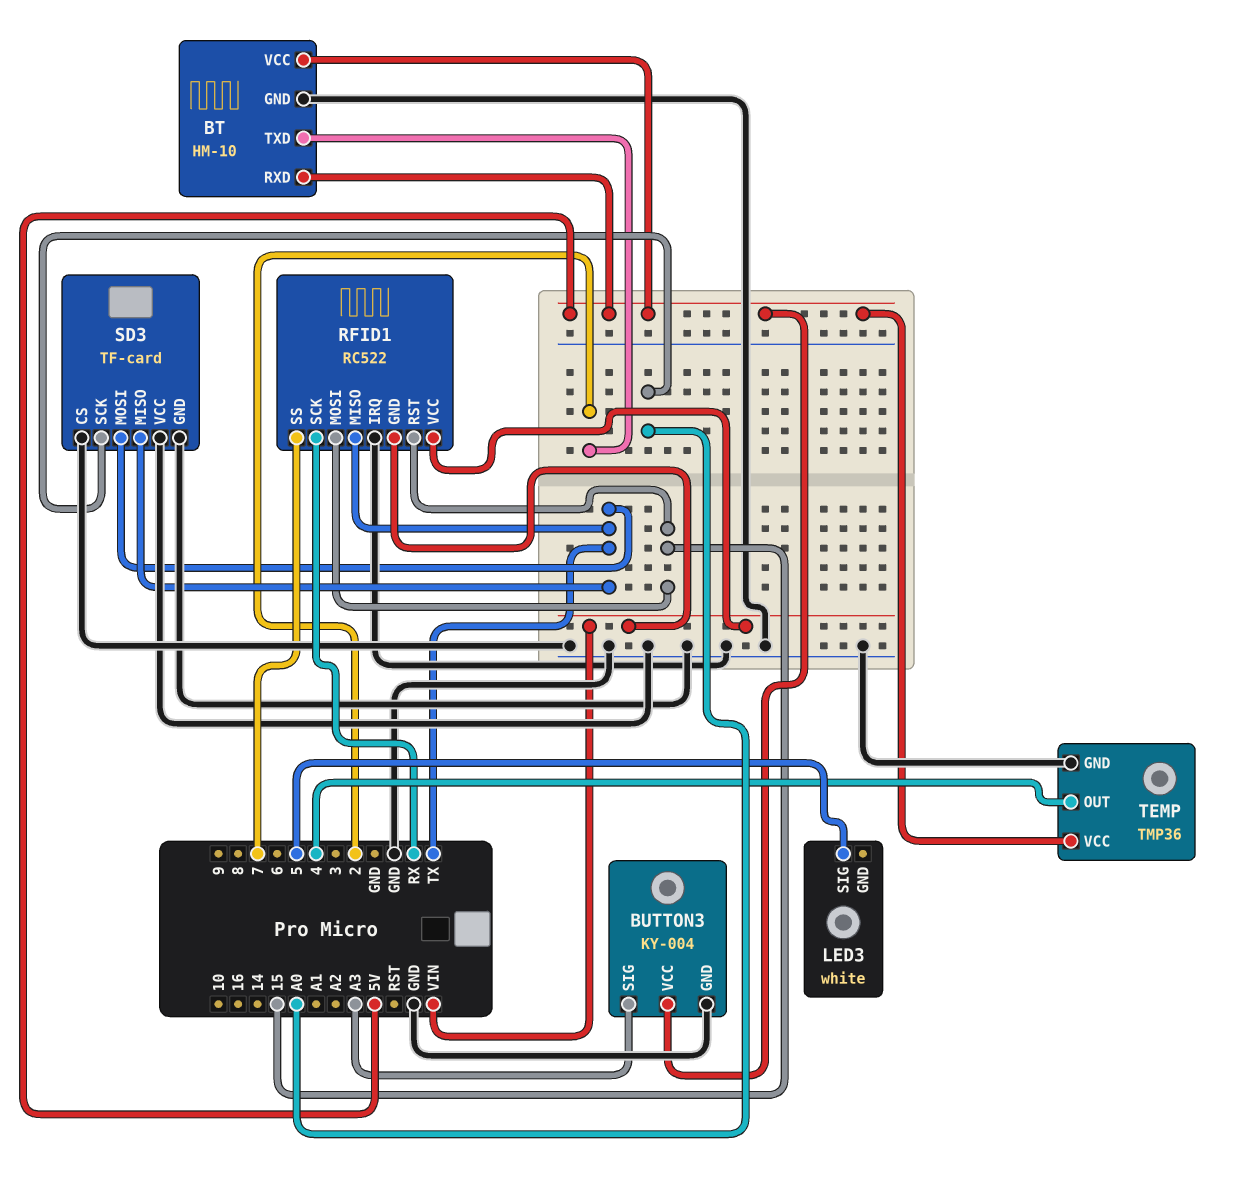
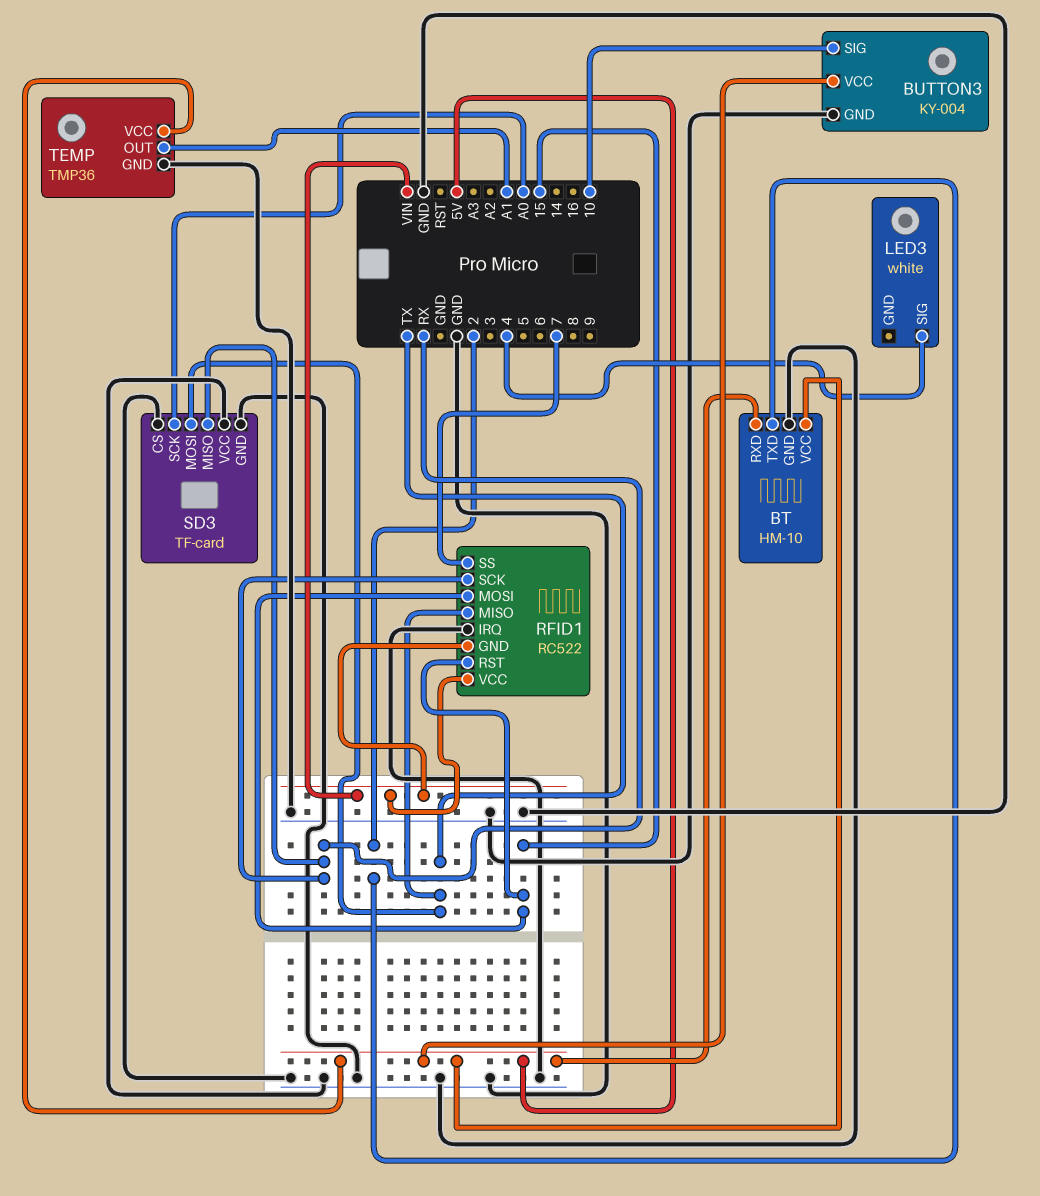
BUTTON3 pin SIG: A3 -> 10
LED3 pin SIG: 5 -> 4
SD3 pin MISO: TX -> RX
TEMP pin OUT: 4 -> A1

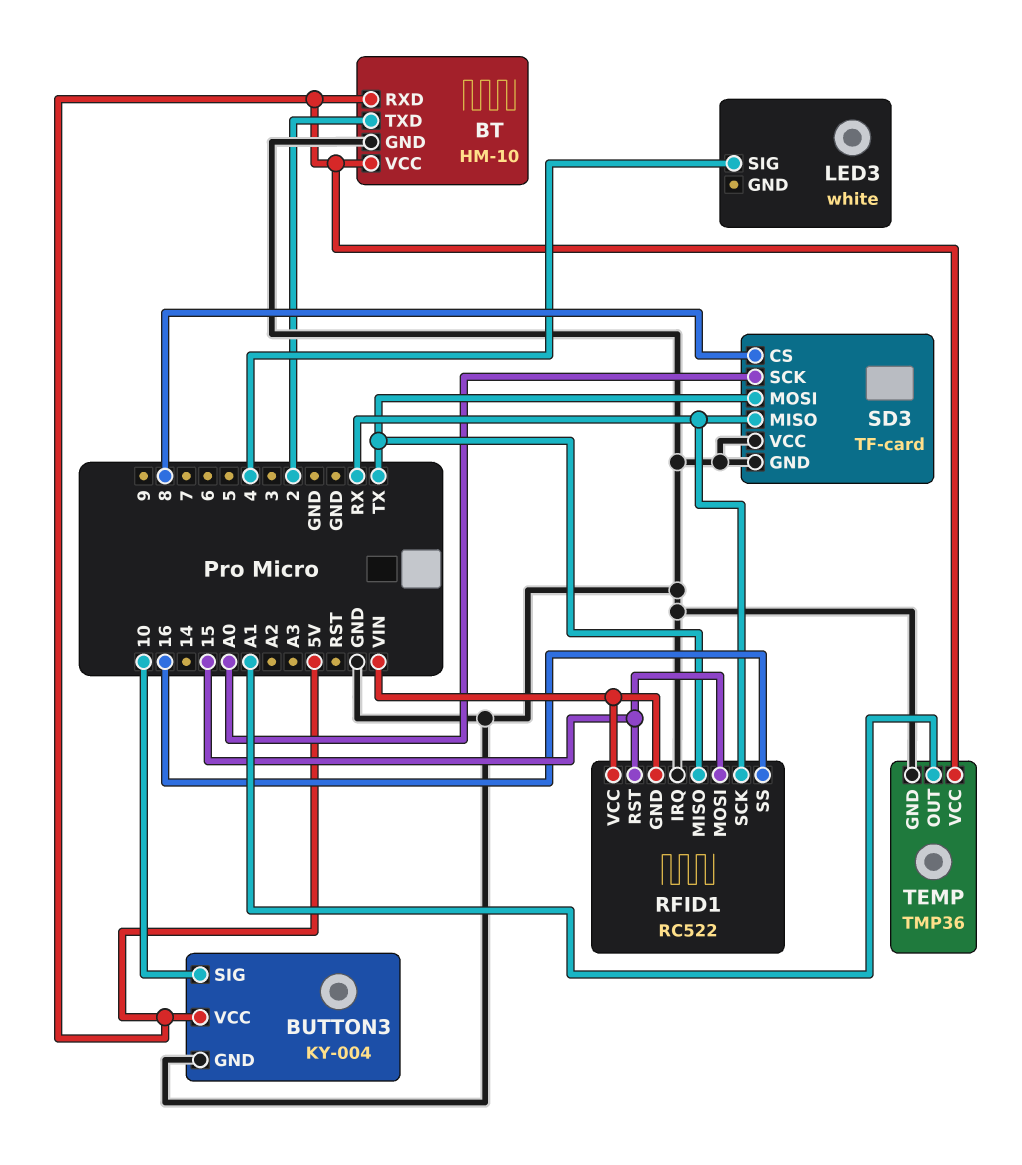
RFID1 pin SS: 7 -> 16
SD3 pin CS: GND -> 8

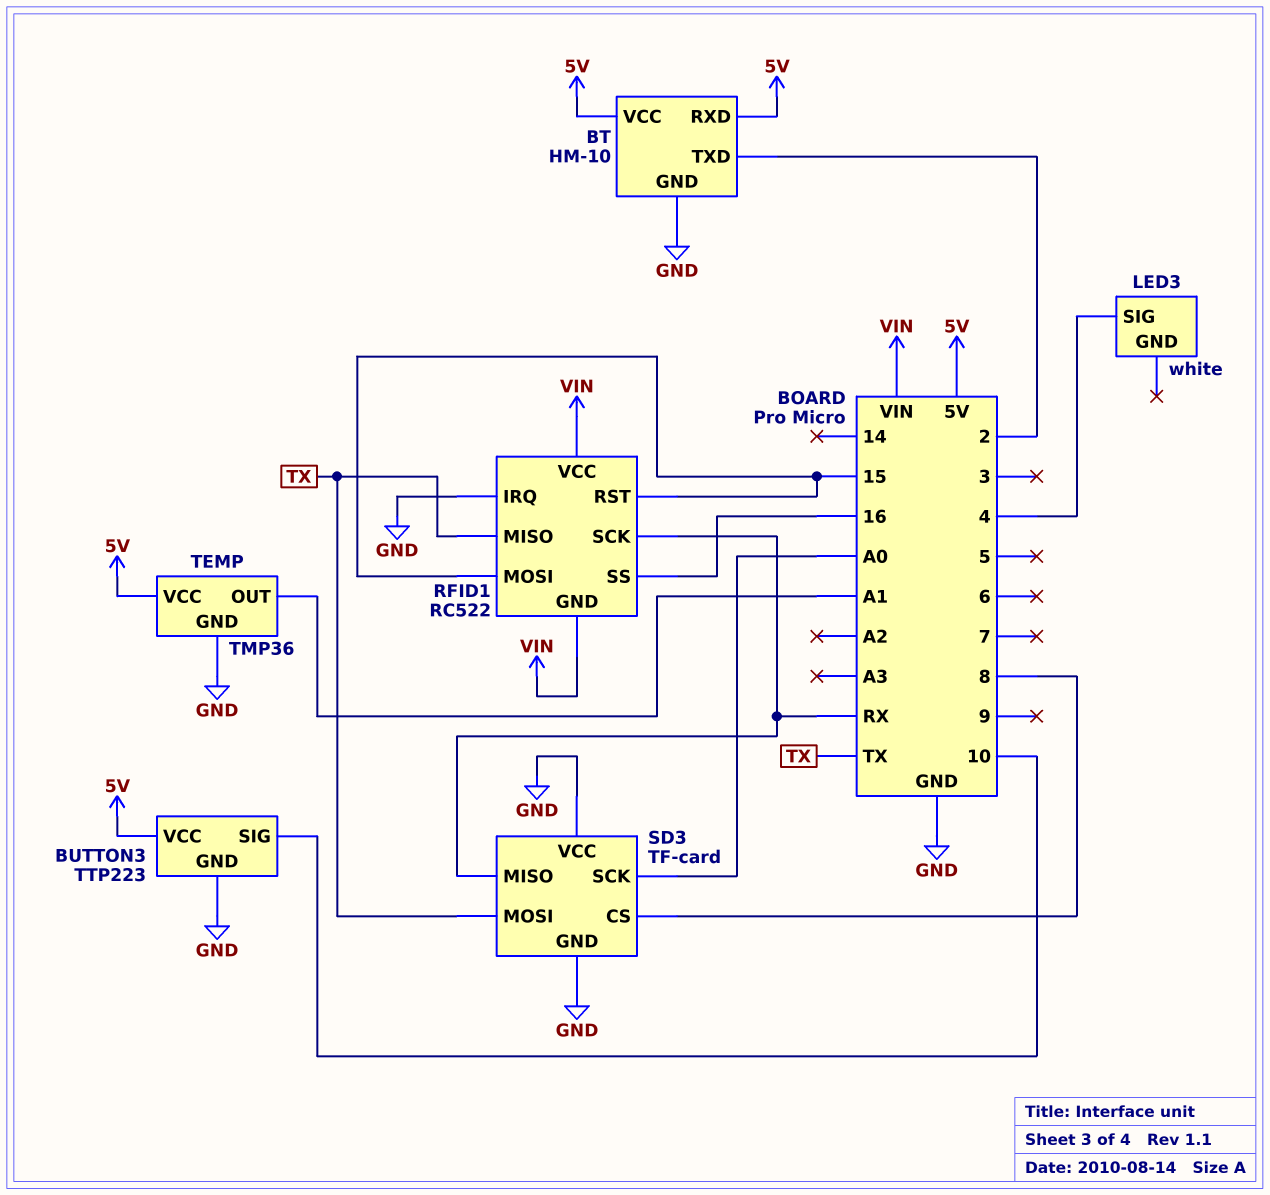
BUTTON3: KY-004 -> TTP223

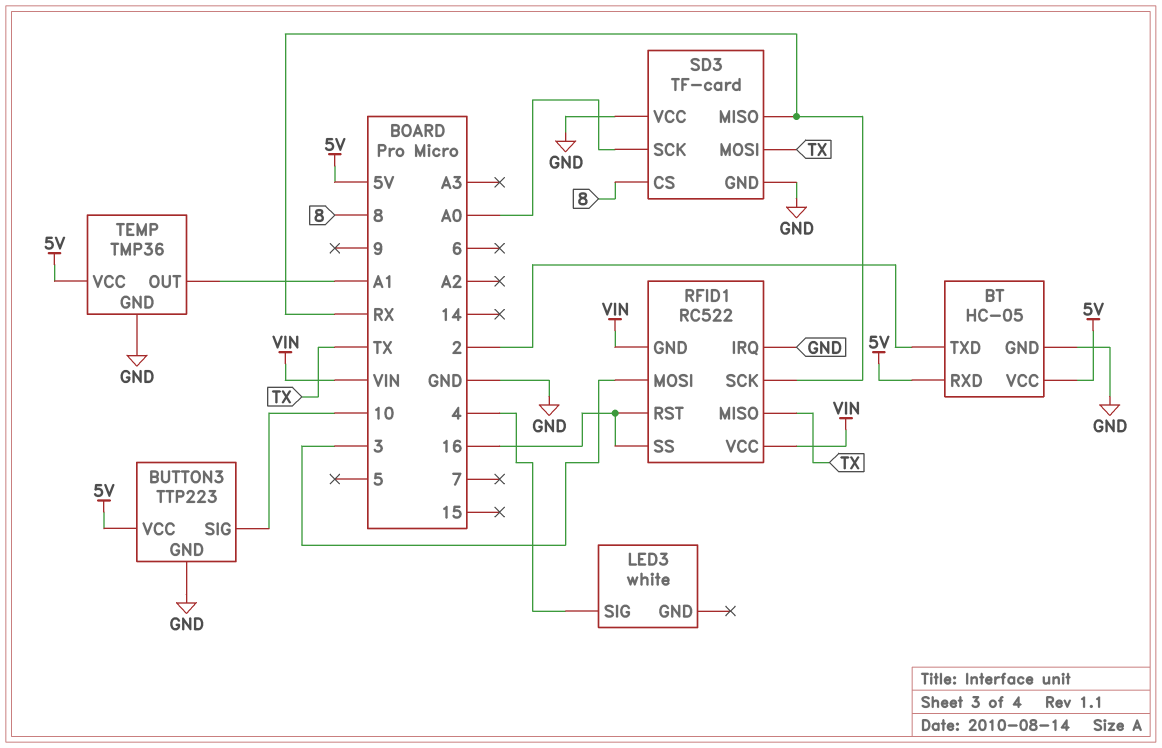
BT: HM-10 -> HC-05
RFID1 pin MOSI: 15 -> 3
RFID1 pin RST: 15 -> 16

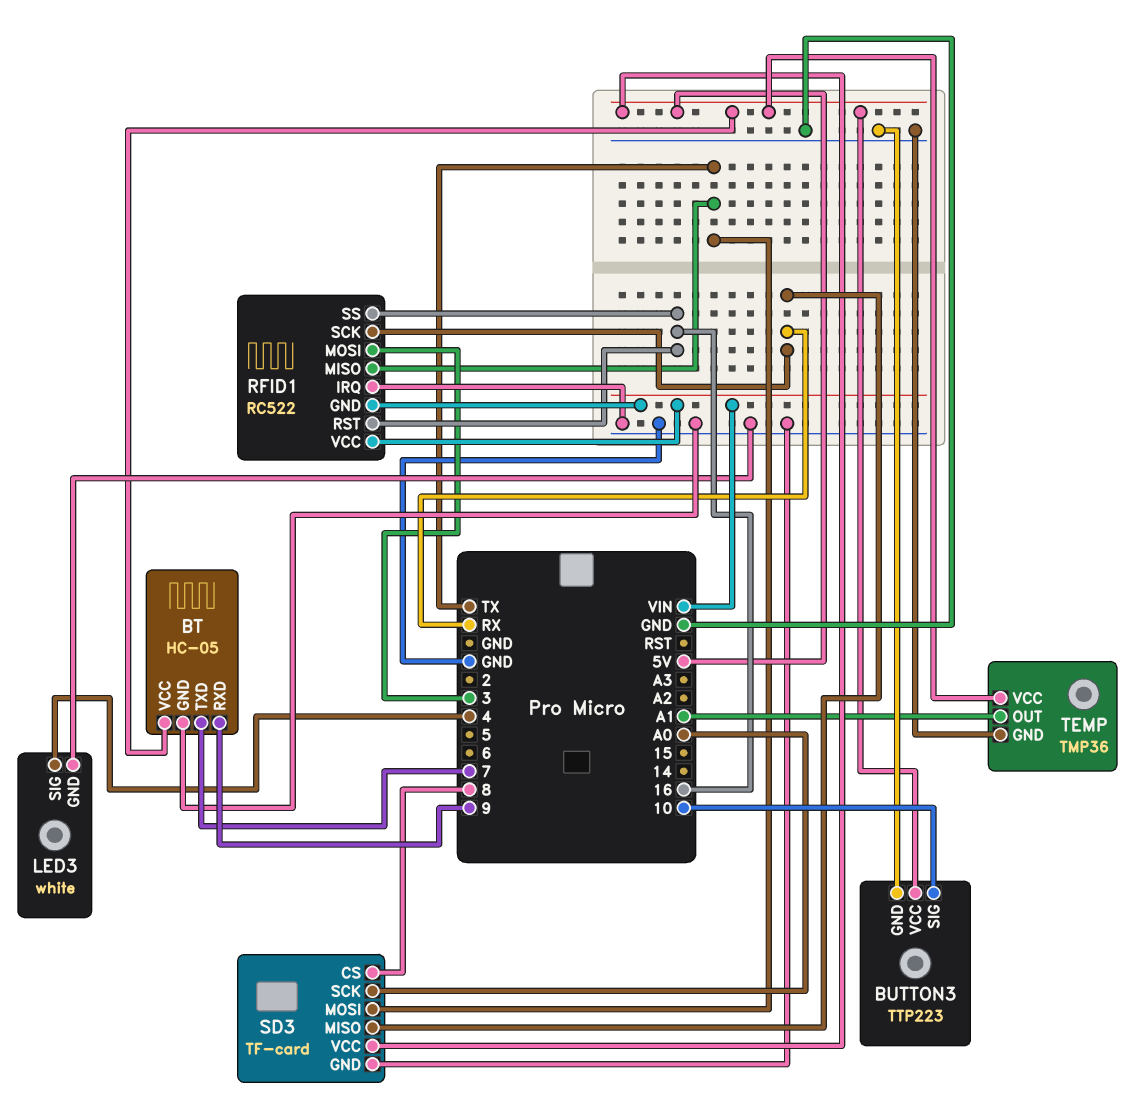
BT pin RXD: 5V -> 9
BT pin TXD: 2 -> 7
LED3 pin GND: none -> GND
SD3 pin VCC: GND -> 5V

